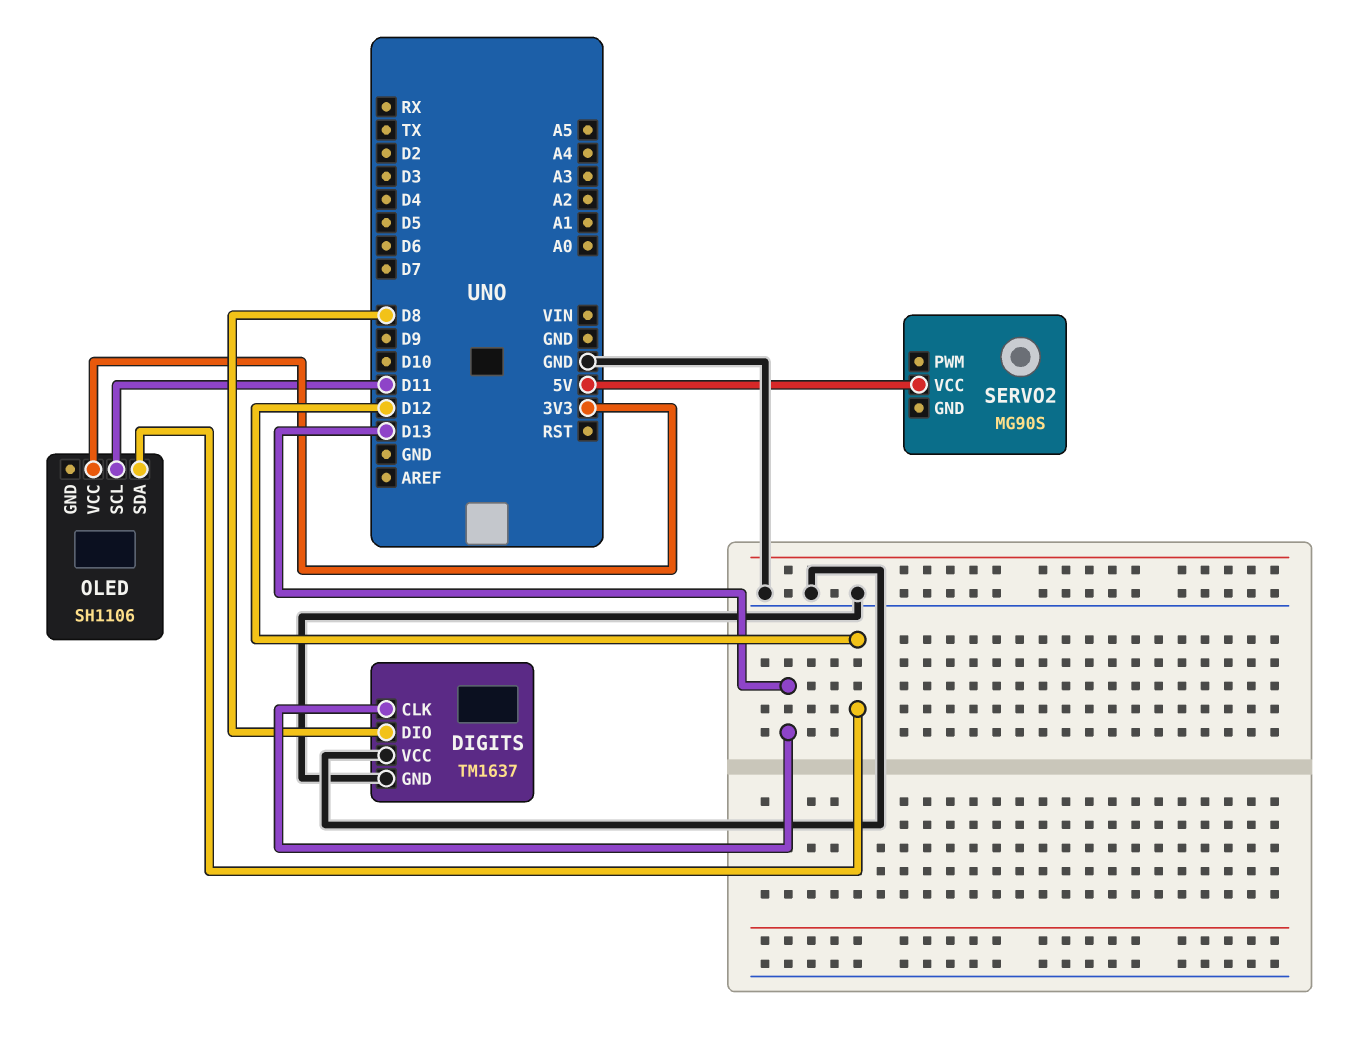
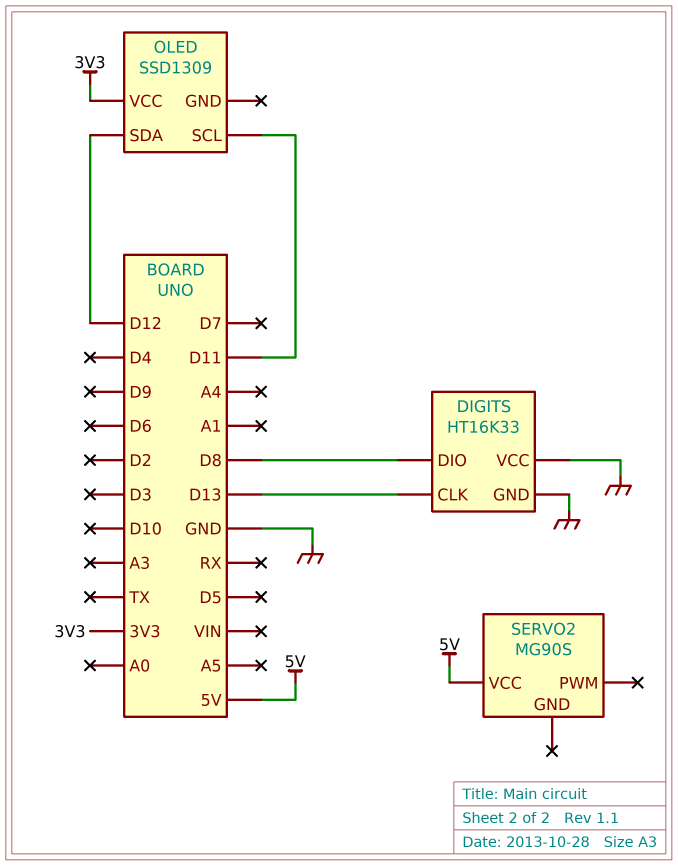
DIGITS: TM1637 -> HT16K33
OLED: SH1106 -> SSD1309

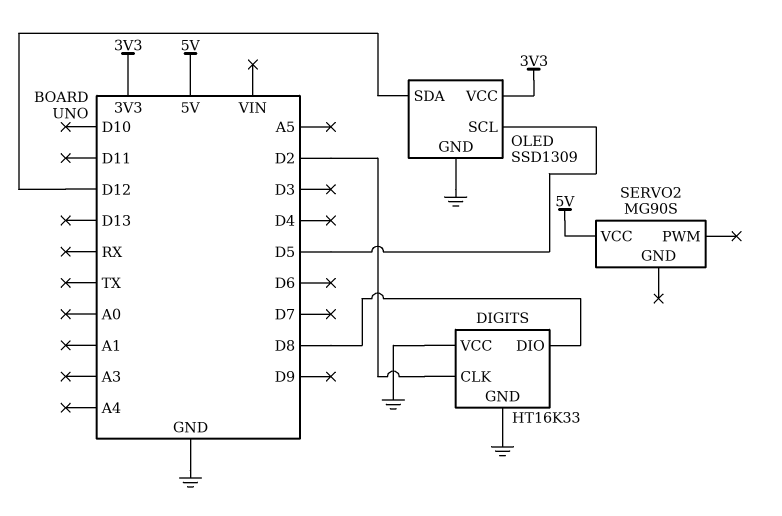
DIGITS pin CLK: D13 -> D2
OLED pin GND: none -> GND
OLED pin SCL: D11 -> D5

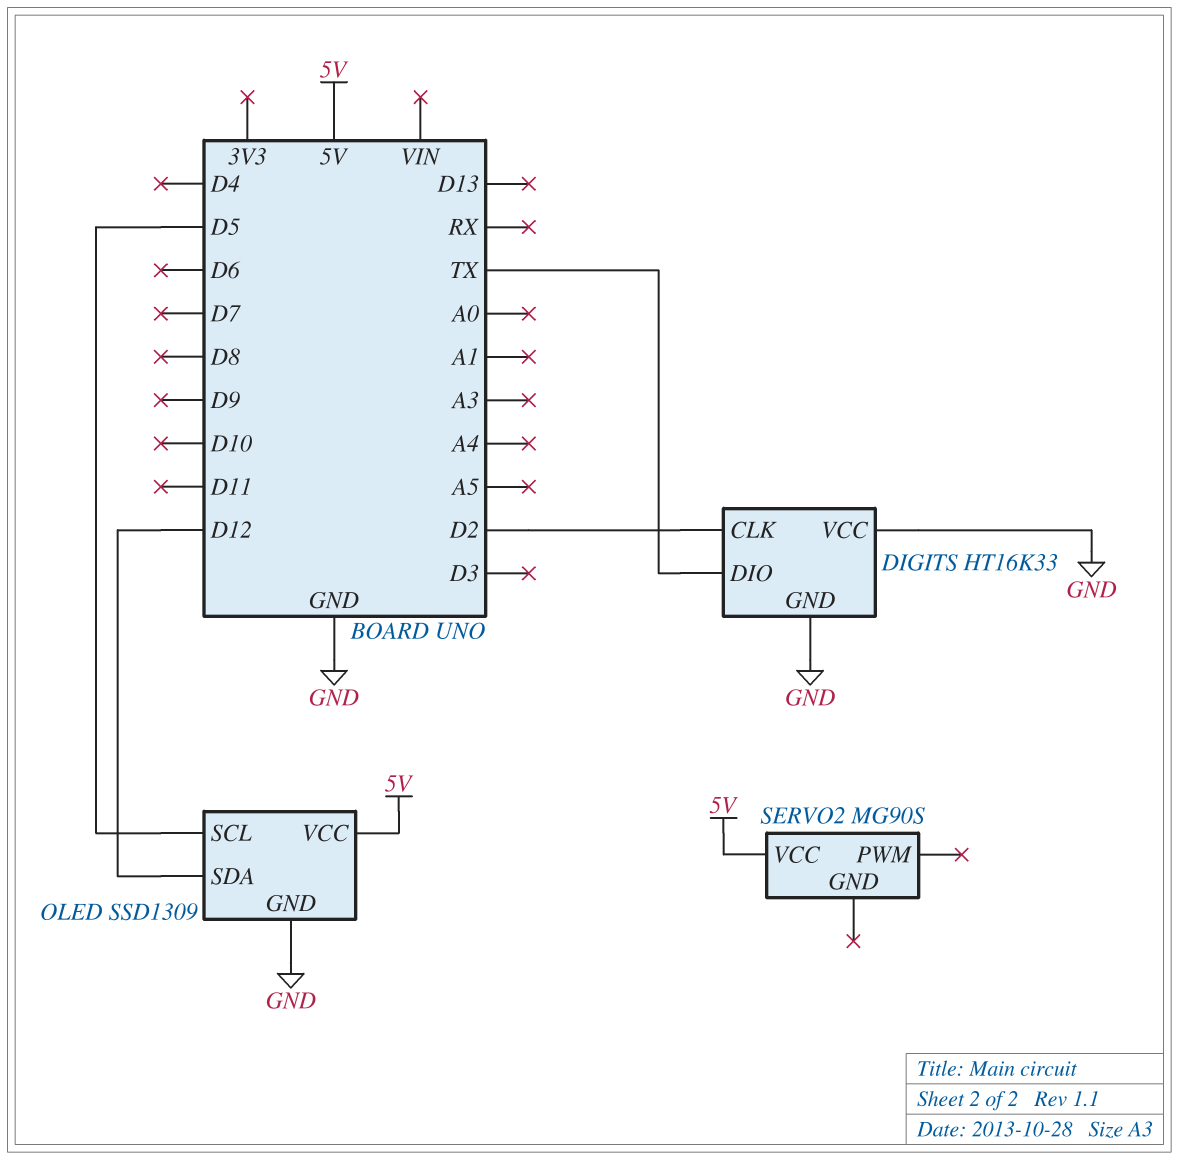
DIGITS pin DIO: D8 -> TX
OLED pin VCC: 3V3 -> 5V

